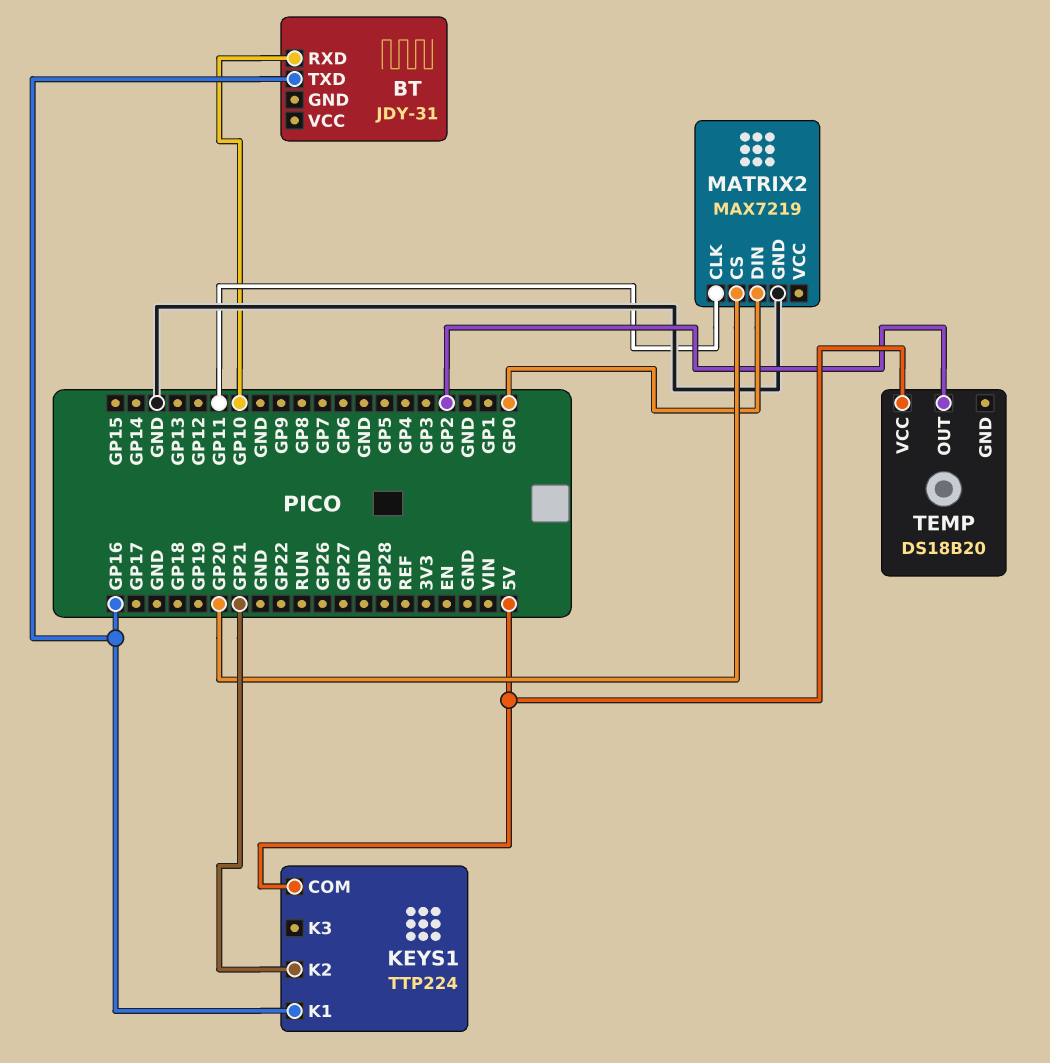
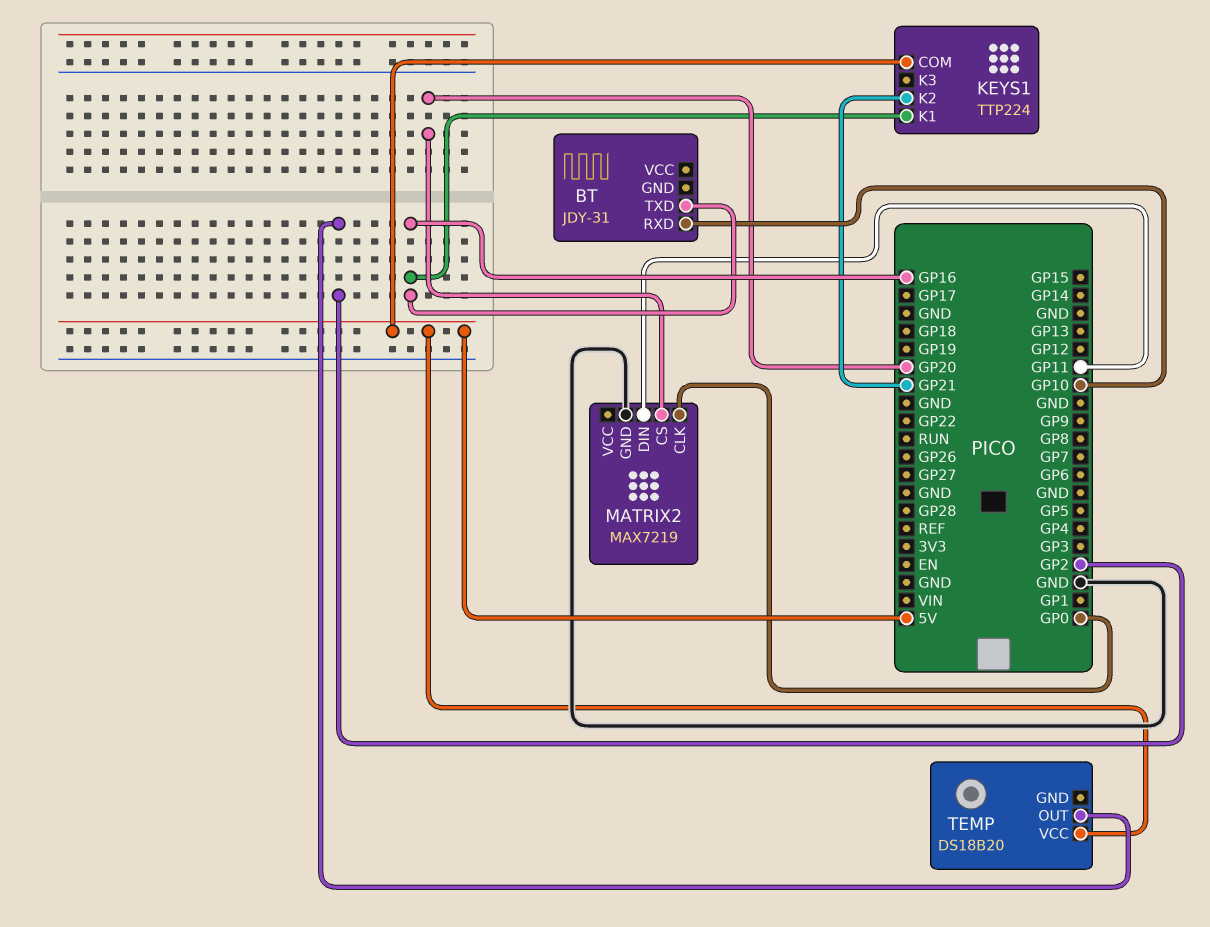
MATRIX2 pin CLK: GP11 -> GP0
MATRIX2 pin DIN: GP0 -> GP11

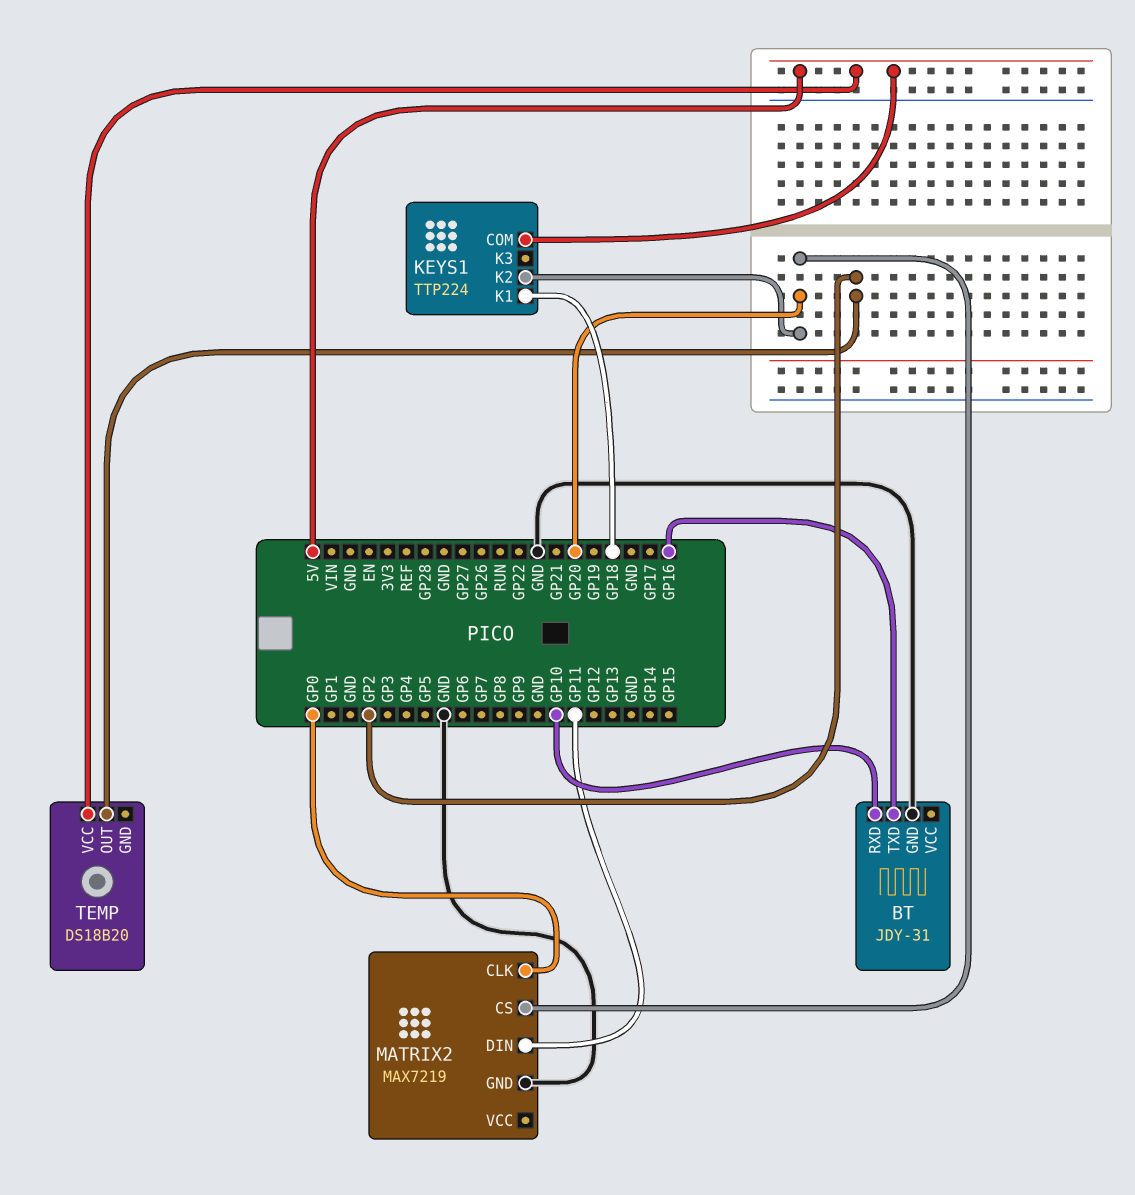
BT pin GND: none -> GND
KEYS1 pin K1: GP16 -> GP18
KEYS1 pin K2: GP21 -> GP20

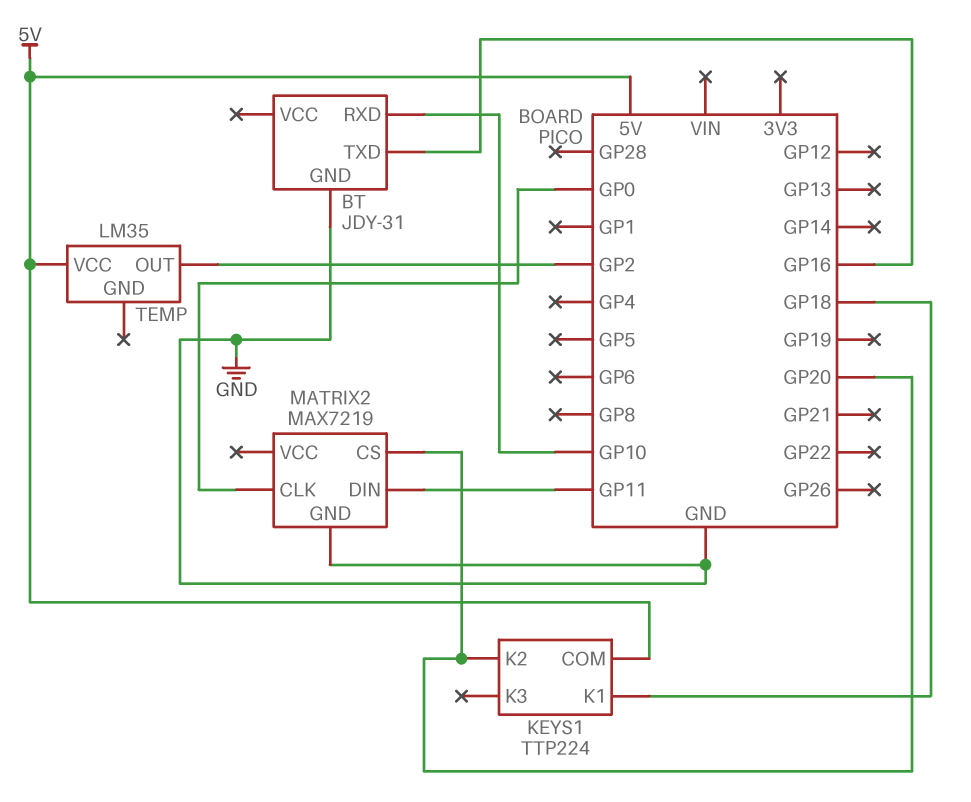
TEMP: DS18B20 -> LM35

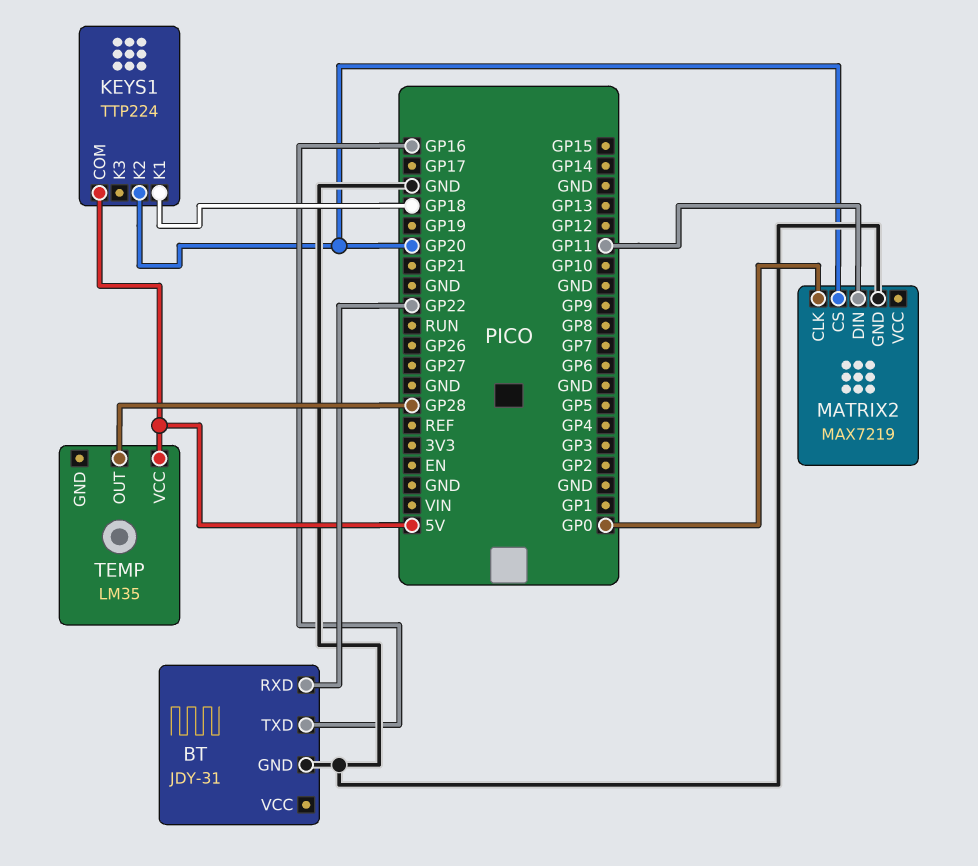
BT pin RXD: GP10 -> GP22
TEMP pin OUT: GP2 -> GP28

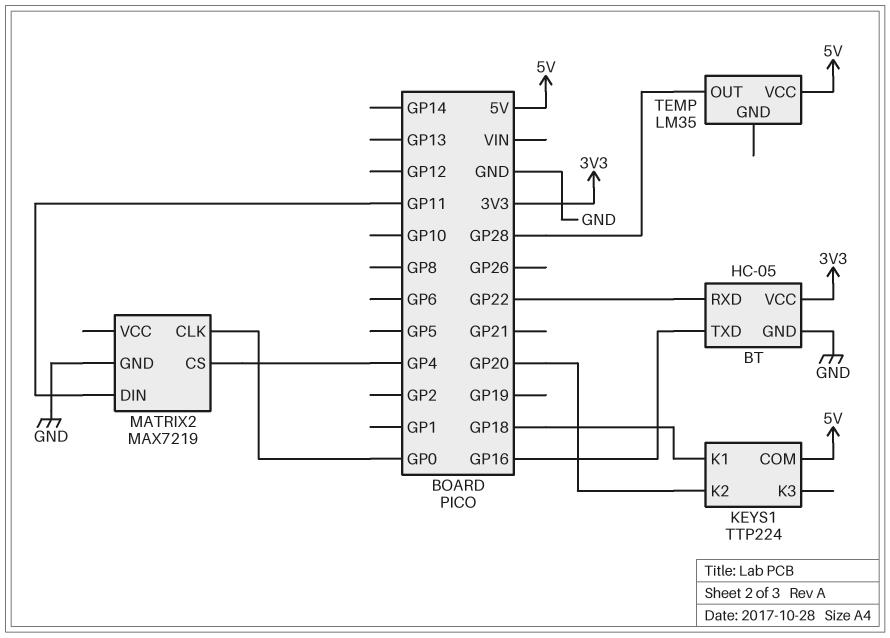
BT: JDY-31 -> HC-05
BT pin VCC: none -> 3V3
MATRIX2 pin CS: GP20 -> GP4

